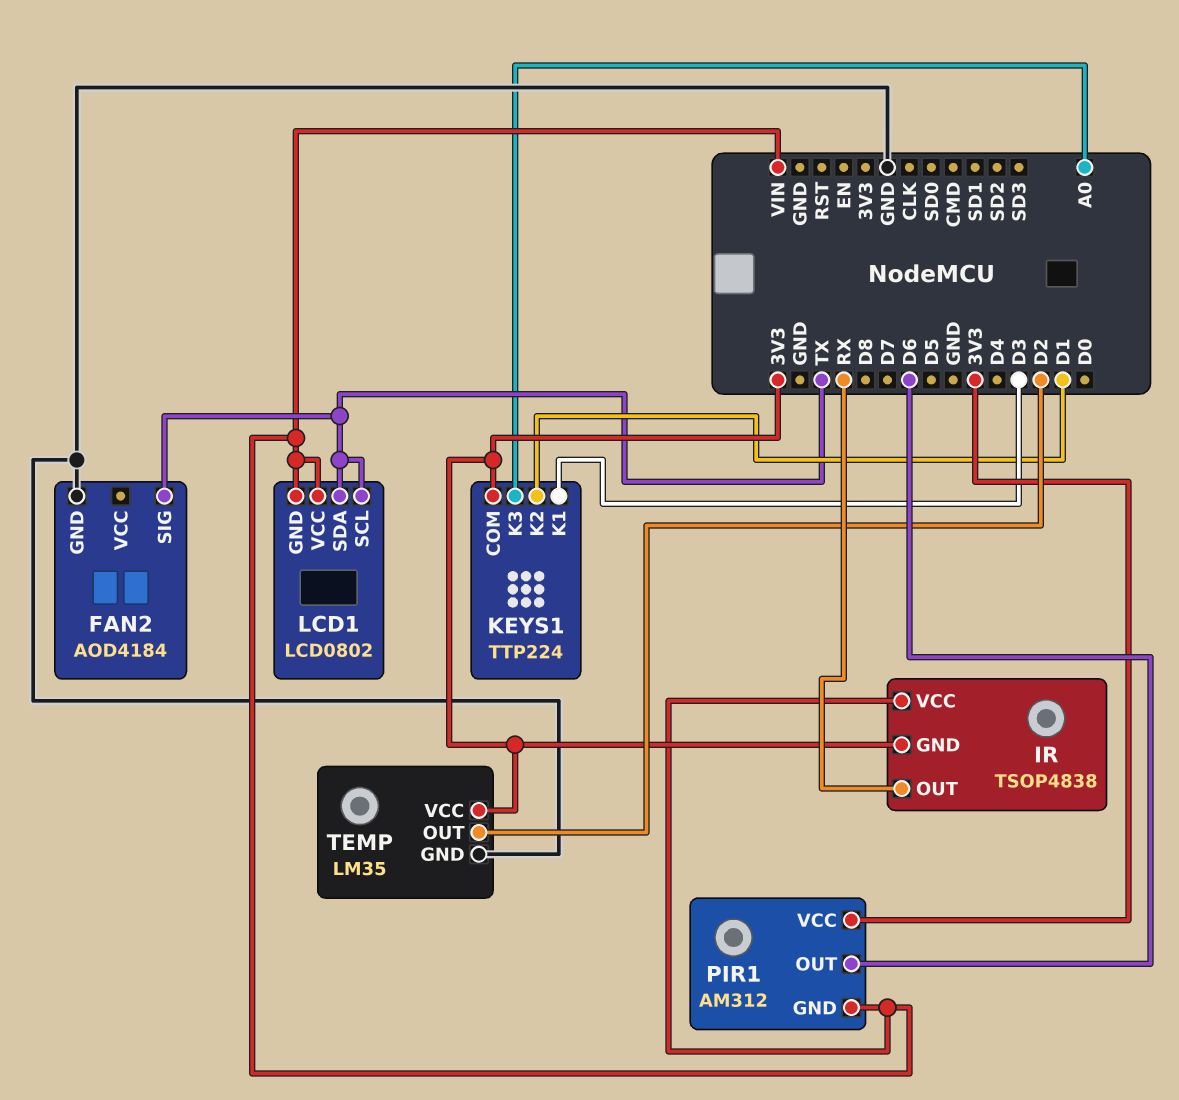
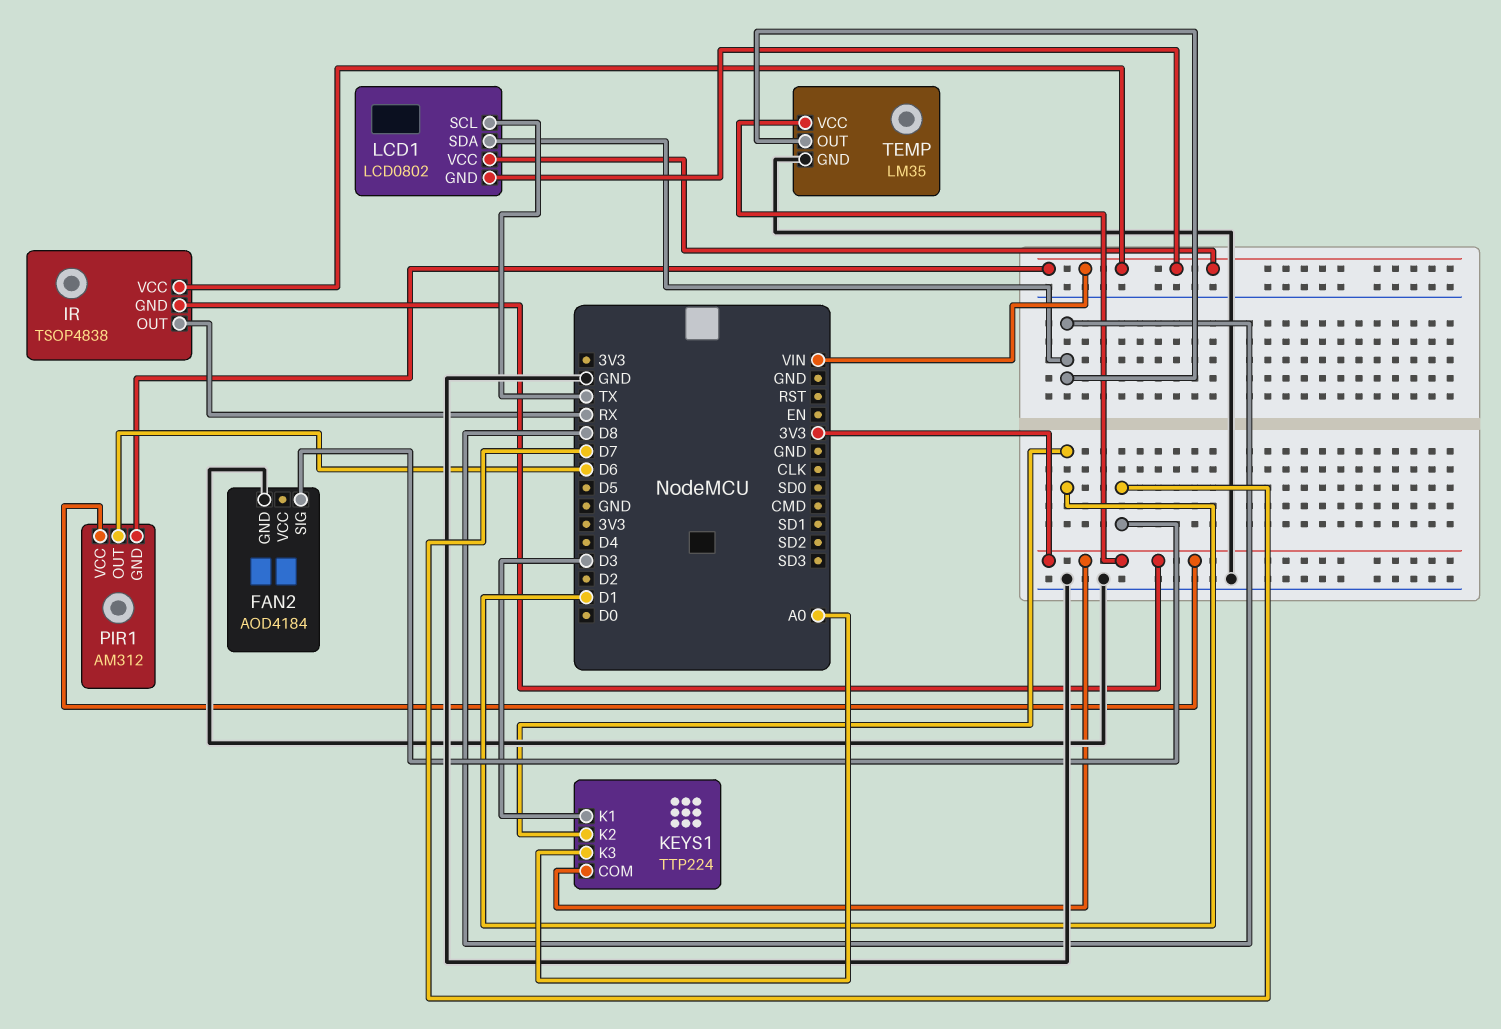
FAN2 pin SIG: TX -> D7
LCD1 pin SDA: TX -> D8
TEMP pin OUT: D2 -> D8

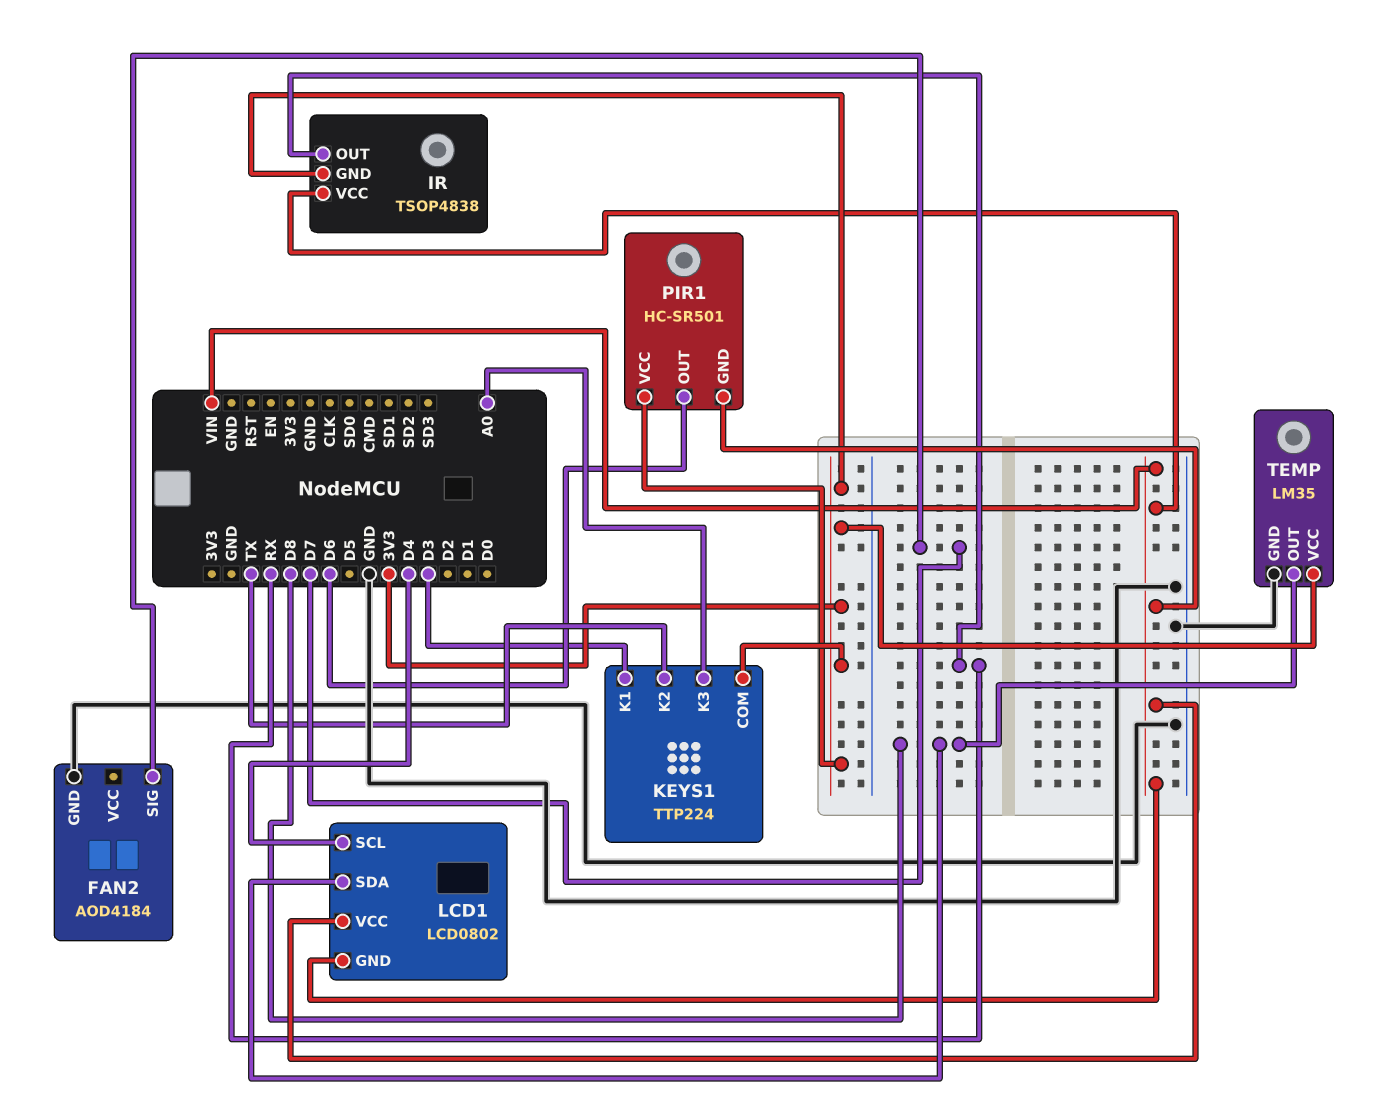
KEYS1 pin K2: D1 -> TX
LCD1 pin SCL: TX -> D4
PIR1: AM312 -> HC-SR501

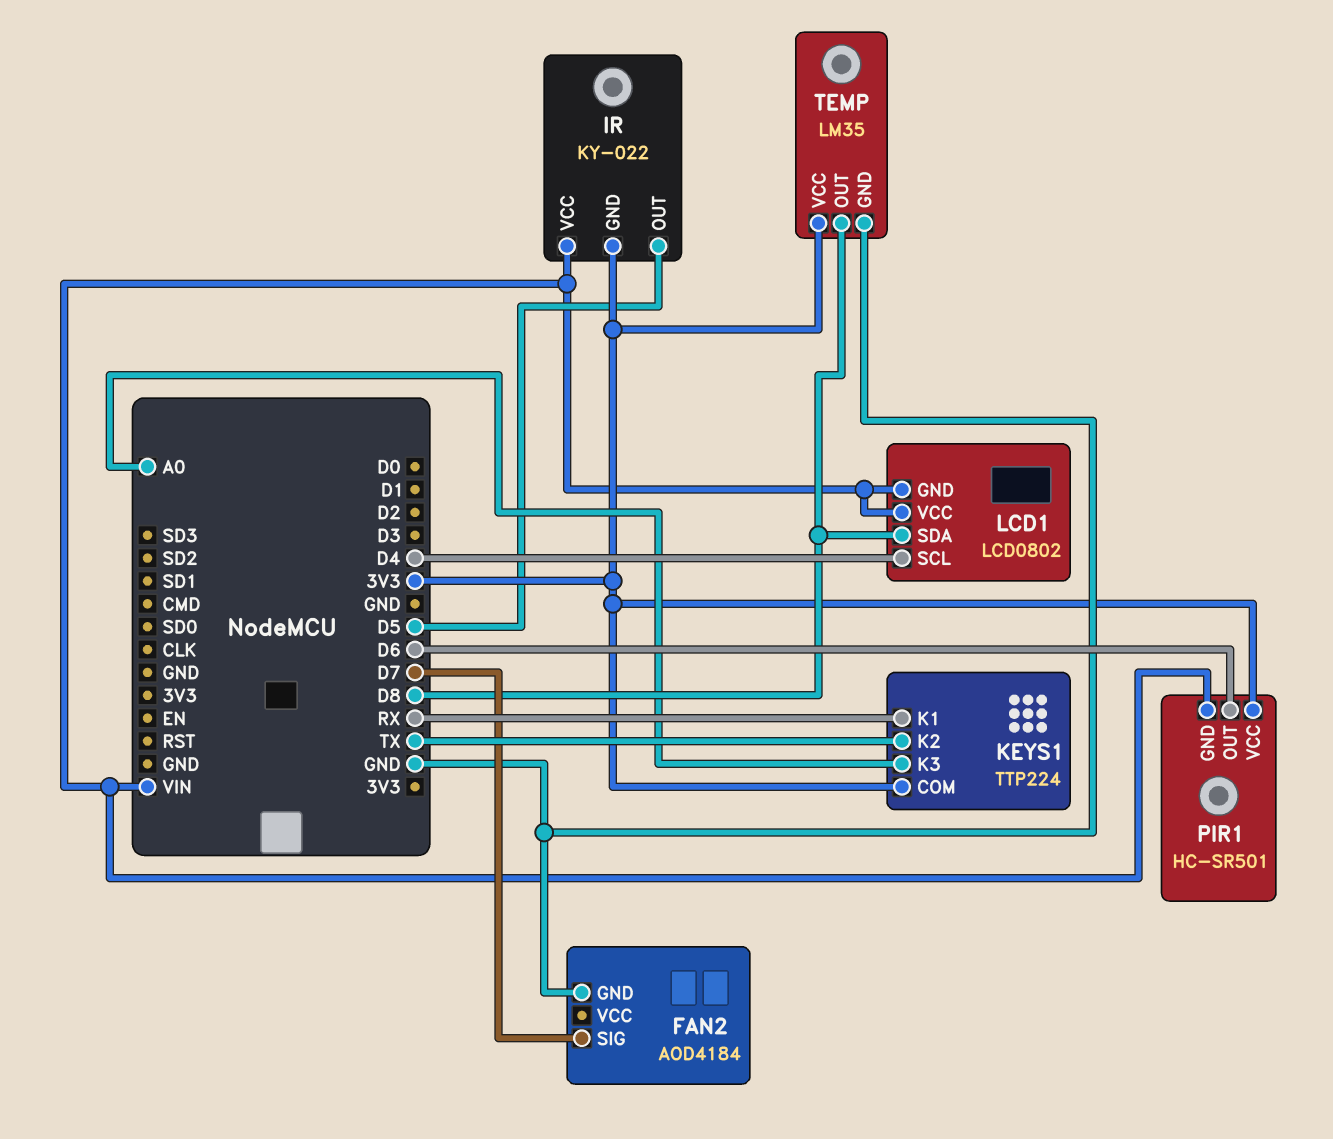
IR: TSOP4838 -> KY-022
IR pin OUT: RX -> D5
KEYS1 pin K1: D3 -> RX

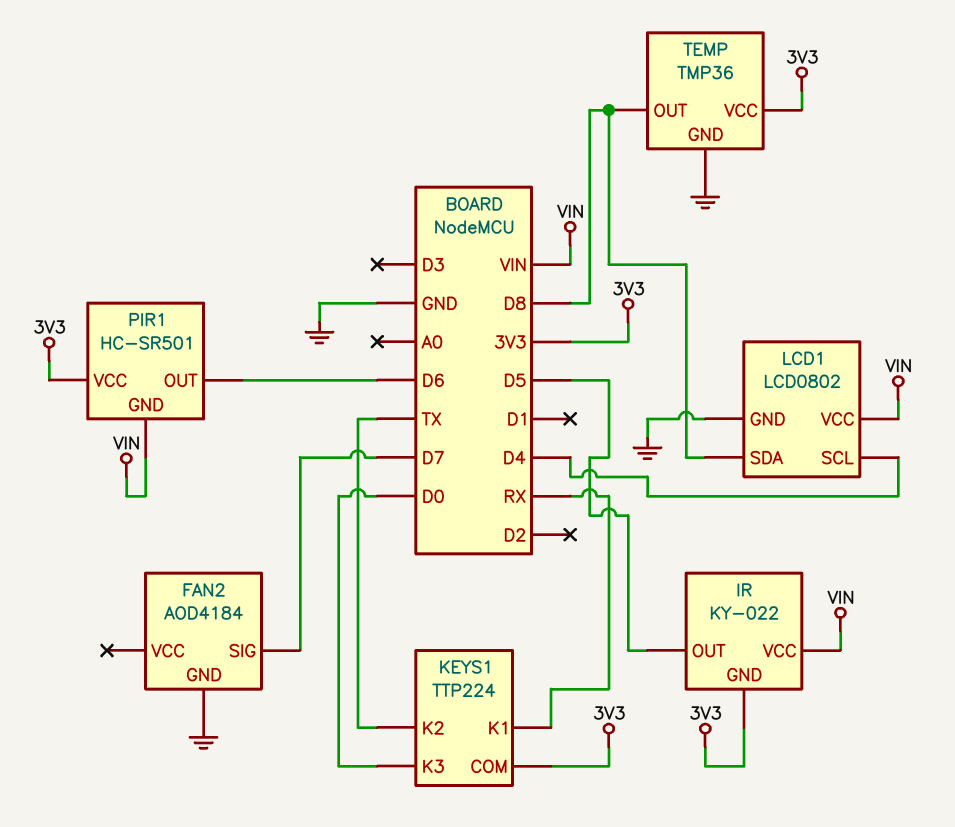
KEYS1 pin K3: A0 -> D0
LCD1 pin GND: VIN -> GND
TEMP: LM35 -> TMP36

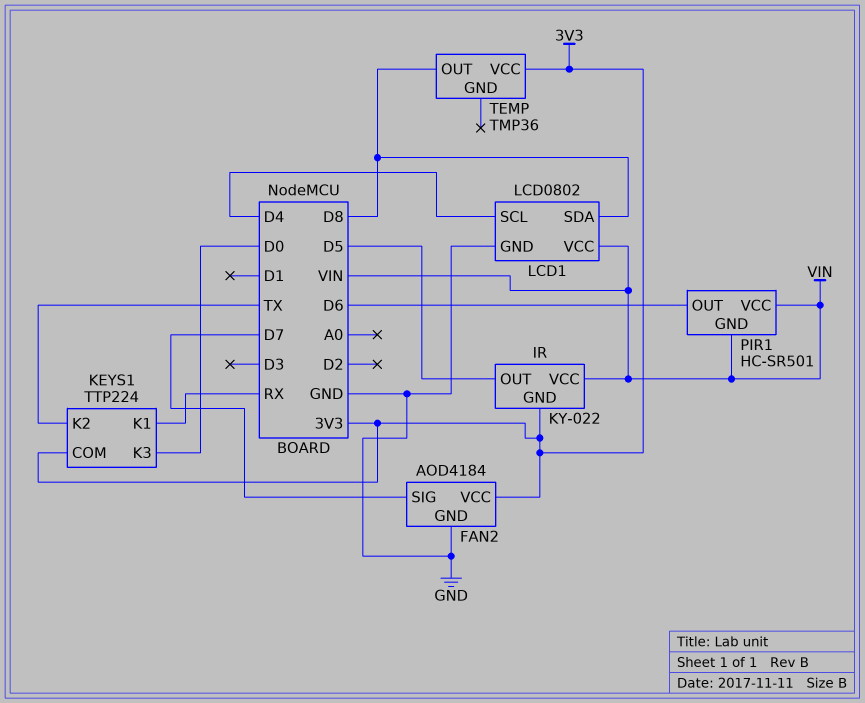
FAN2 pin VCC: none -> 3V3
PIR1 pin VCC: 3V3 -> VIN
TEMP pin GND: GND -> none

